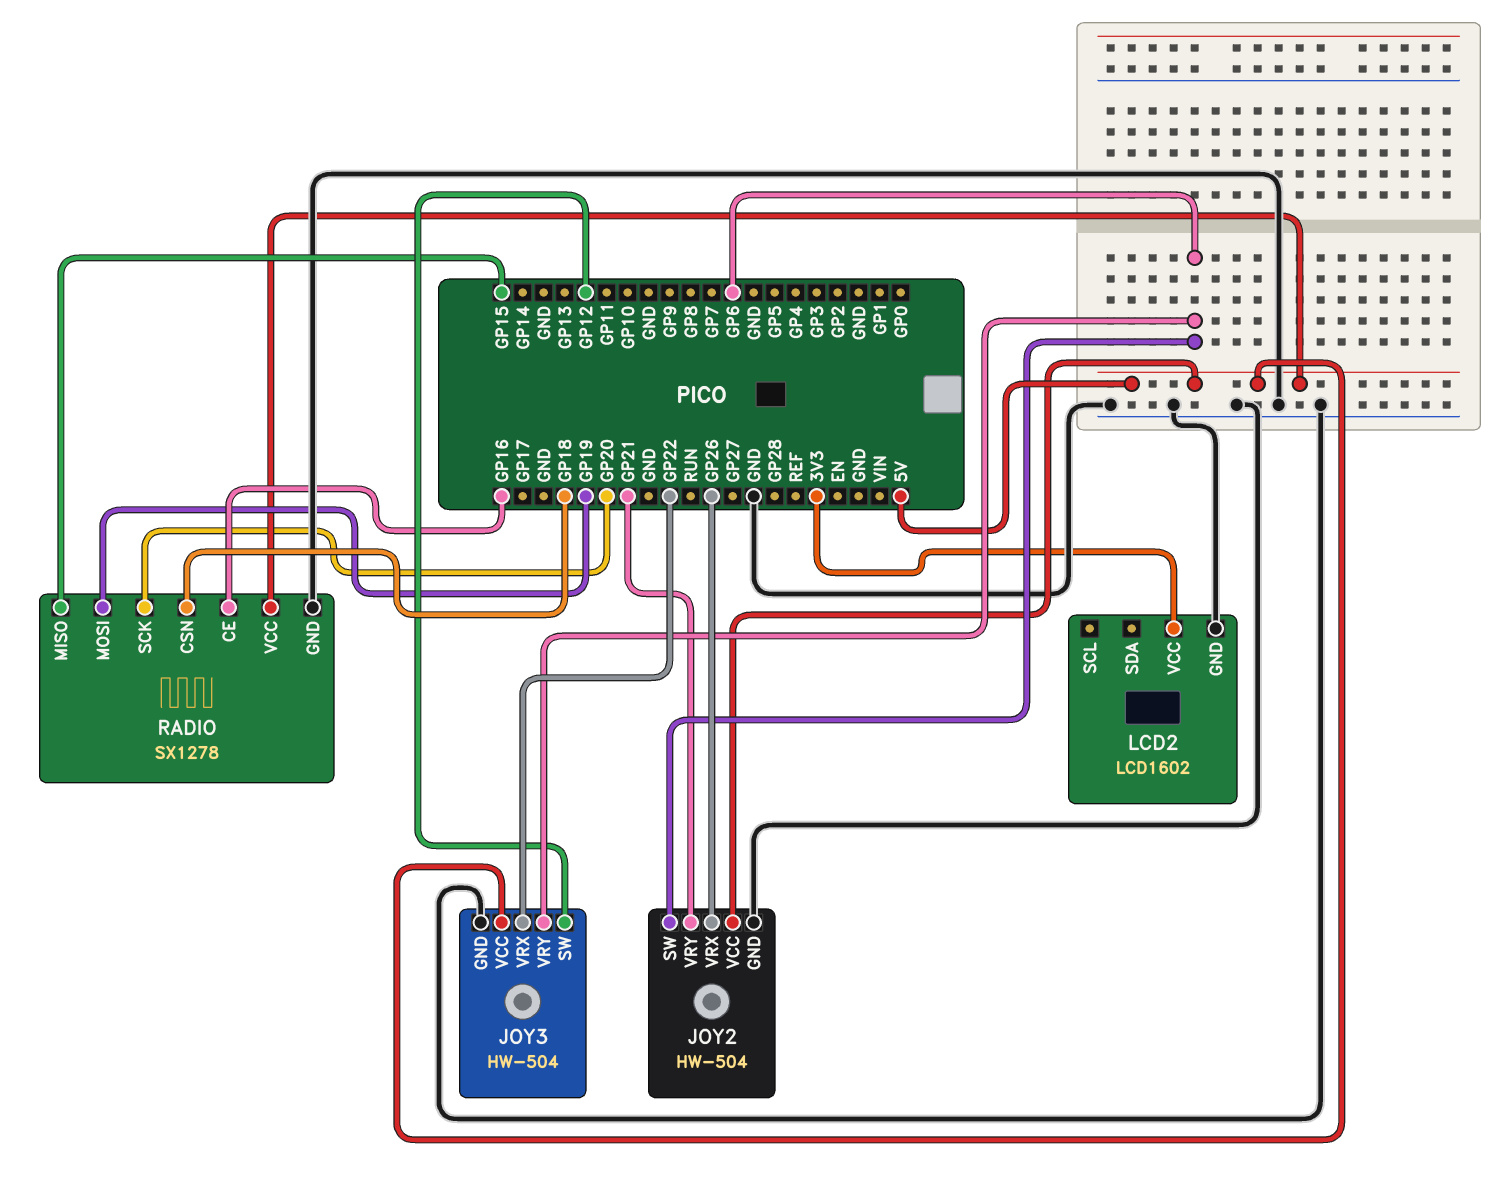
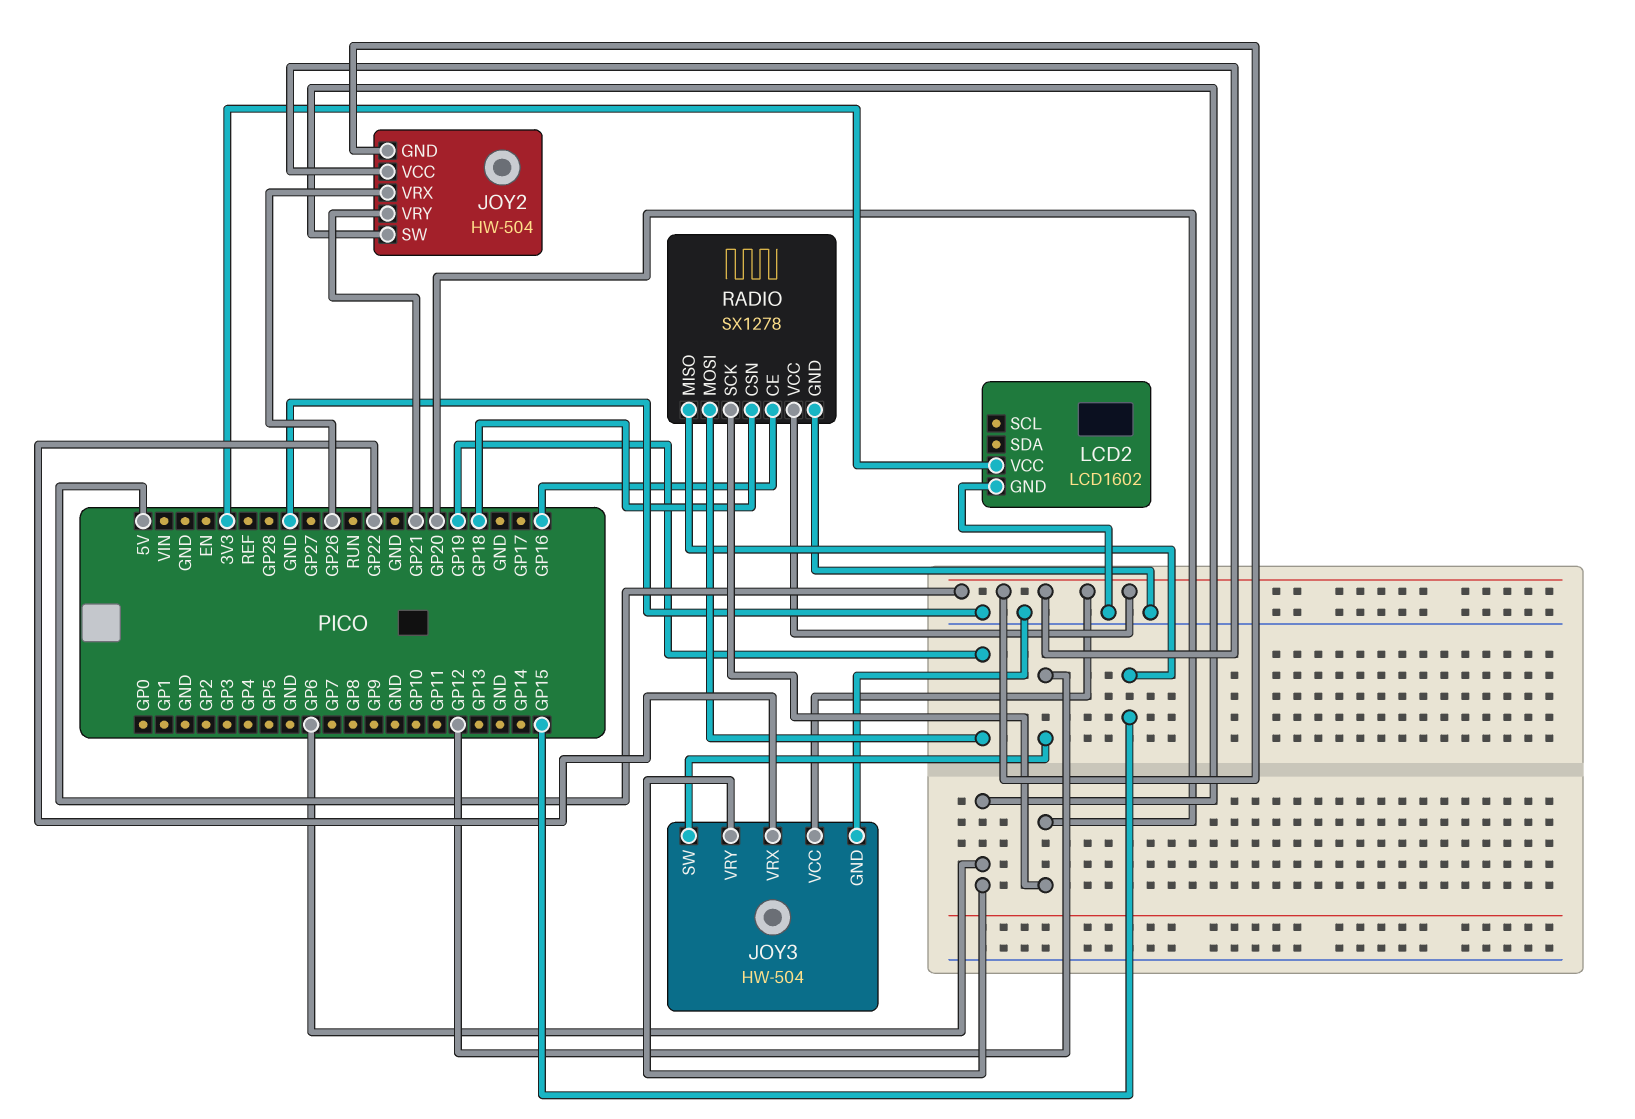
JOY2 pin GND: GND -> 5V

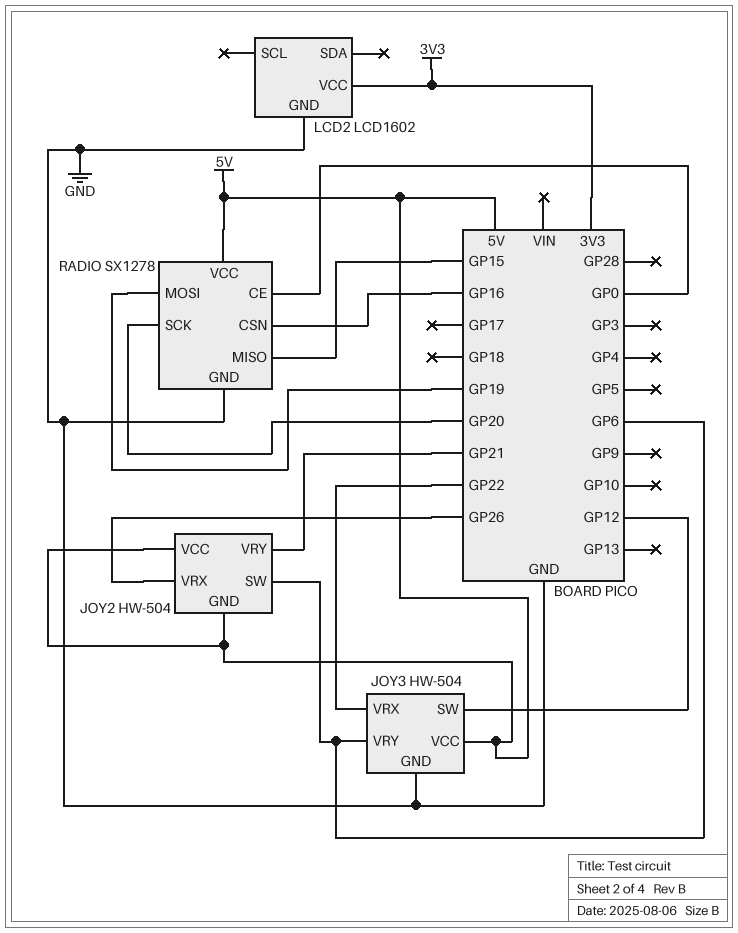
RADIO pin CE: GP16 -> GP0
RADIO pin CSN: GP18 -> GP16

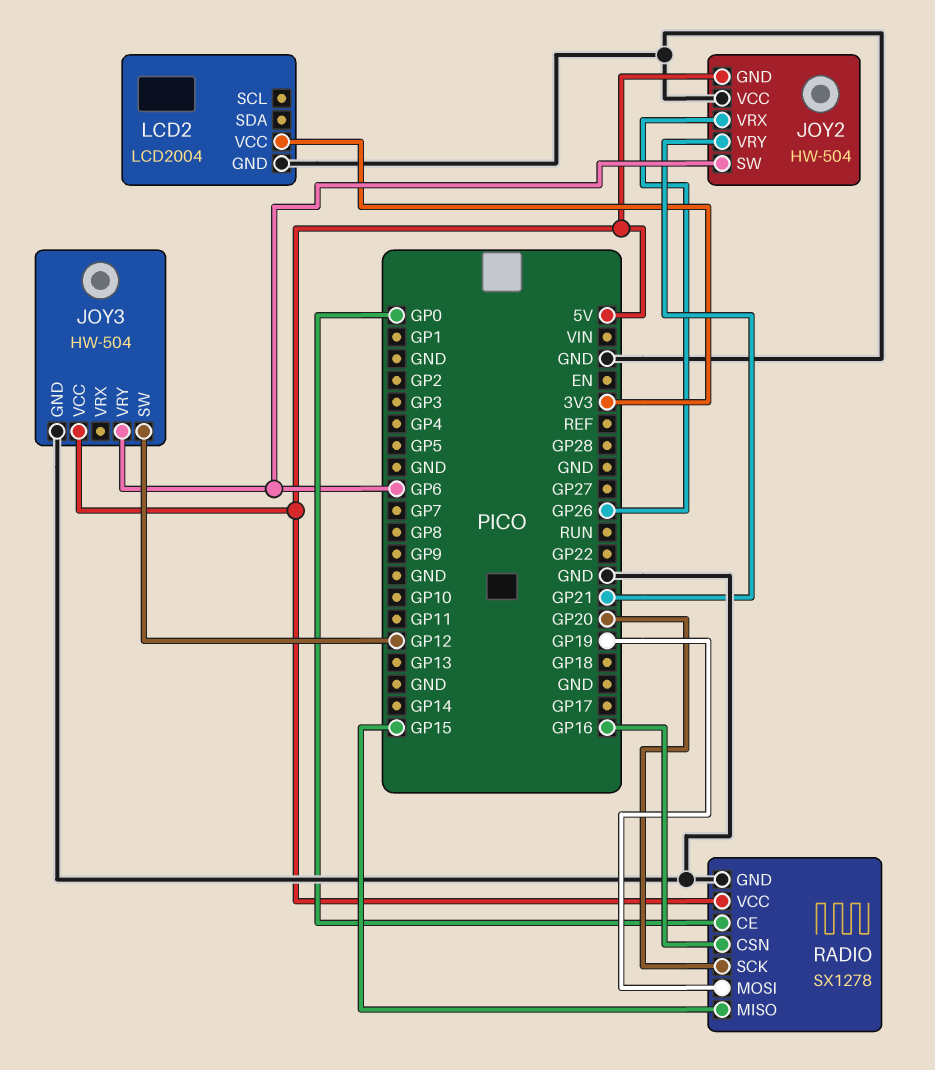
JOY2 pin VCC: 5V -> GND
JOY3 pin VRX: GP22 -> none
LCD2: LCD1602 -> LCD2004

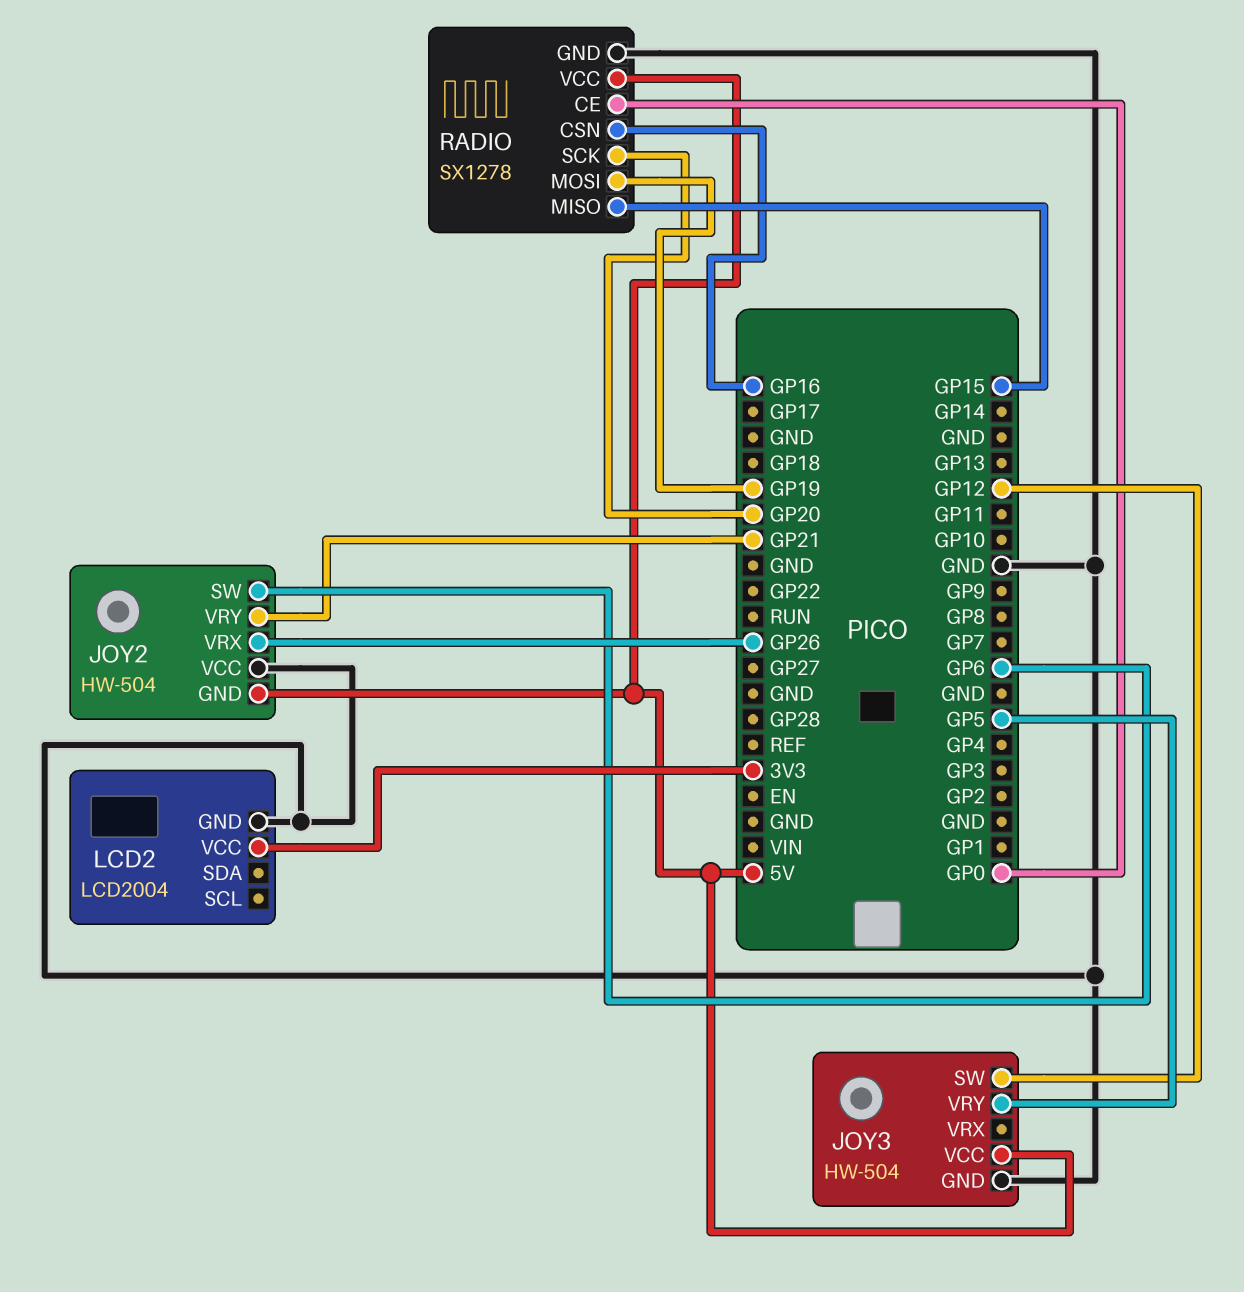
JOY3 pin VRY: GP6 -> GP5

